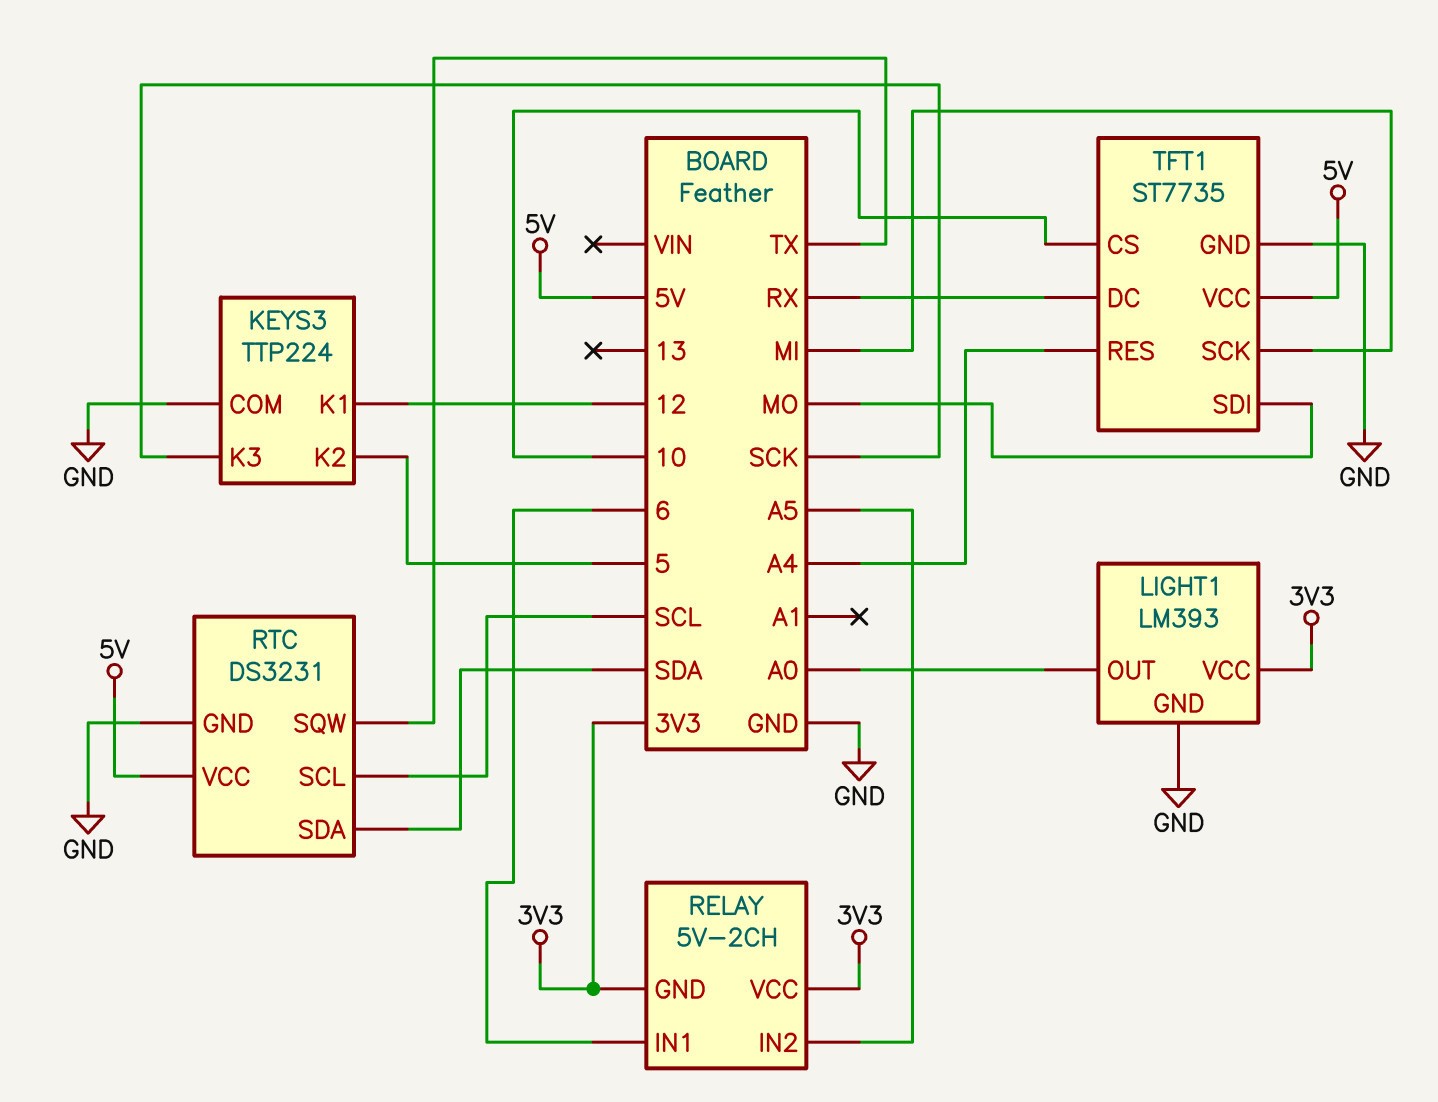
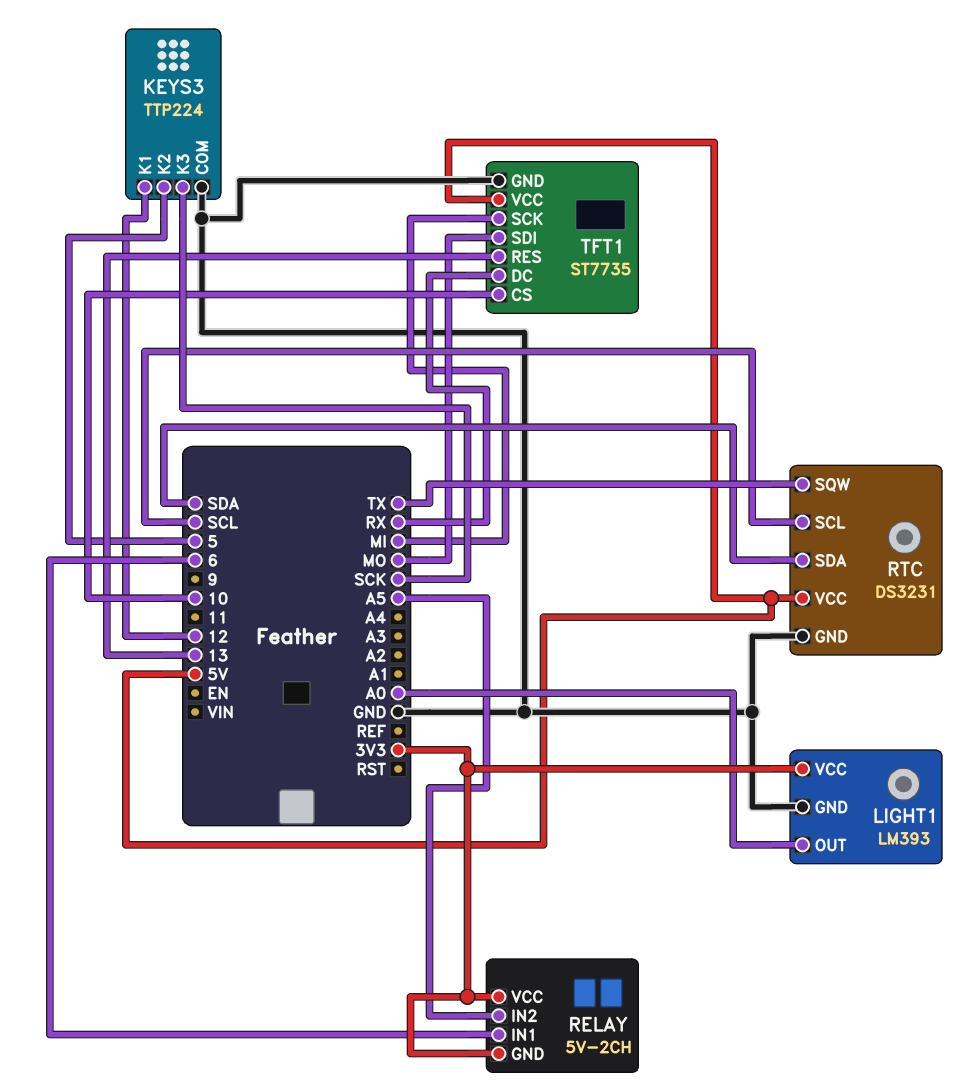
TFT1 pin RES: A4 -> 13

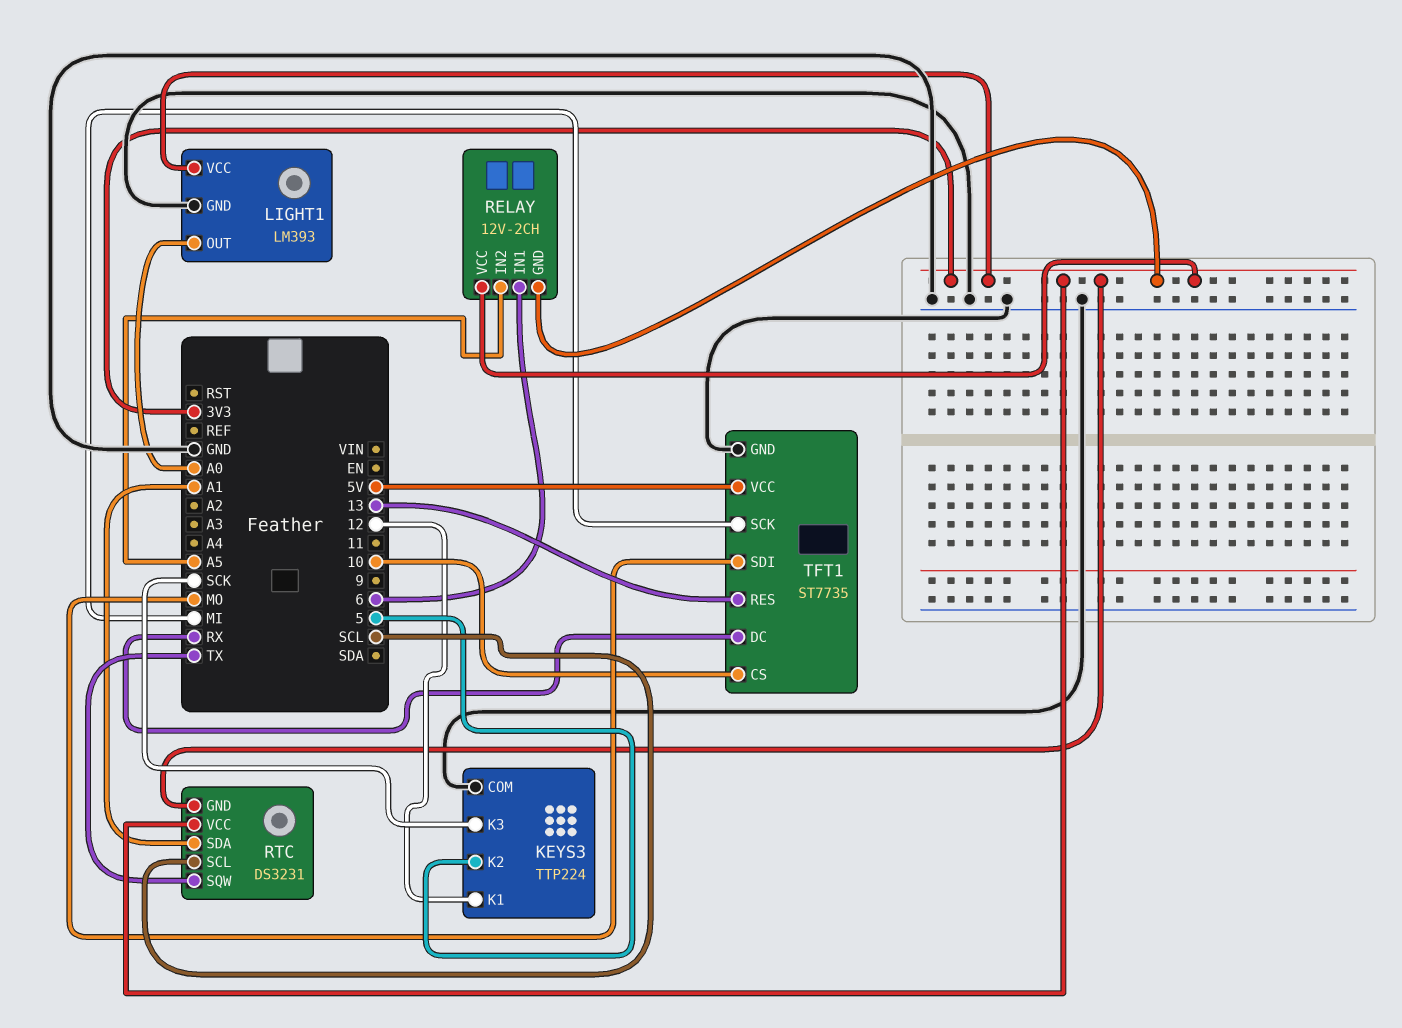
RELAY: 5V-2CH -> 12V-2CH
RTC pin GND: GND -> 3V3
RTC pin SDA: SDA -> A1
RTC pin VCC: 5V -> 3V3

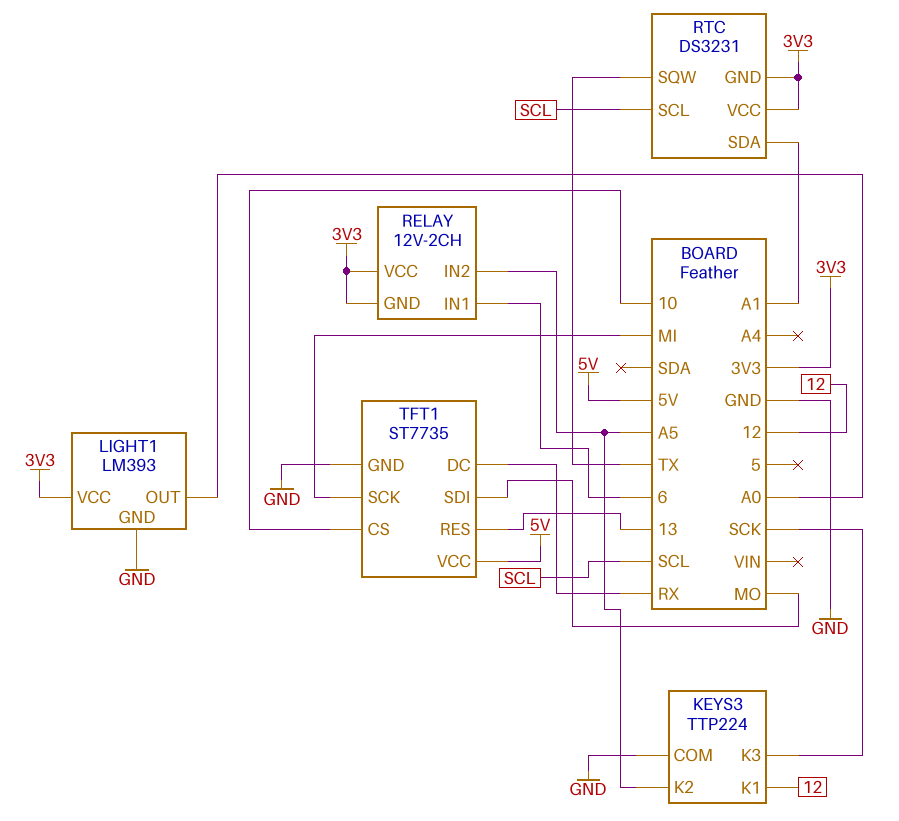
KEYS3 pin K2: 5 -> A5

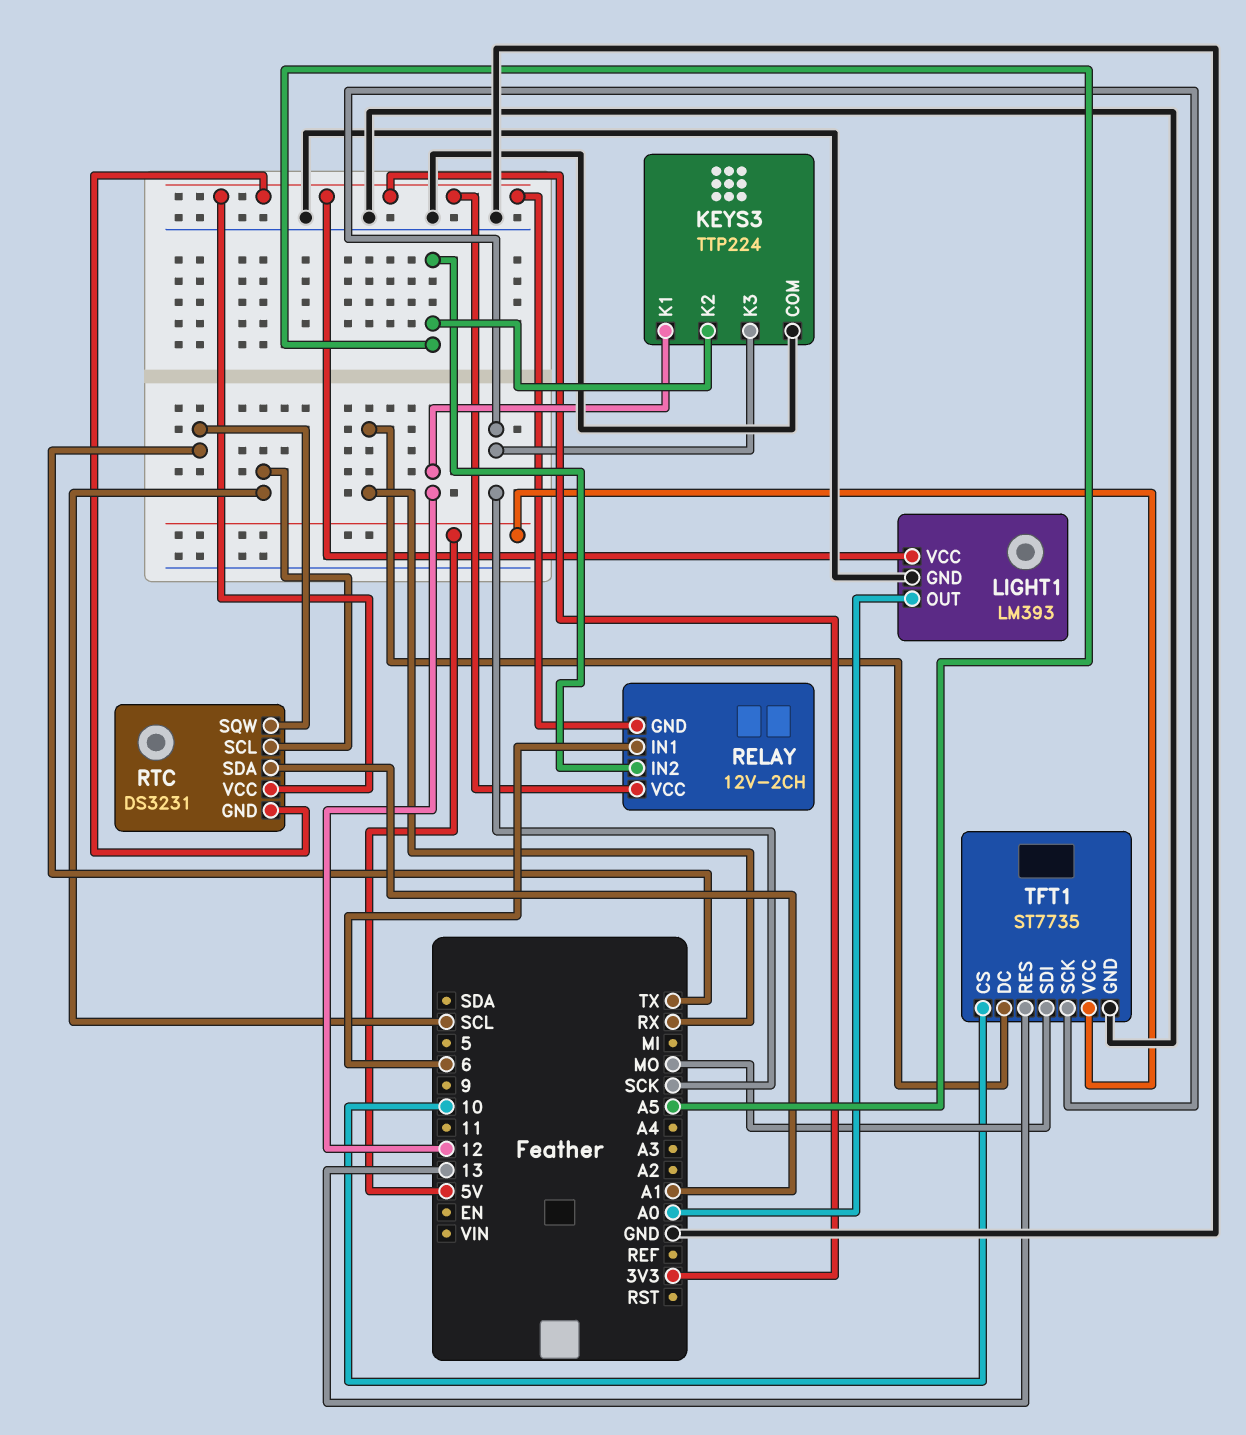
TFT1 pin SCK: MI -> SCK

